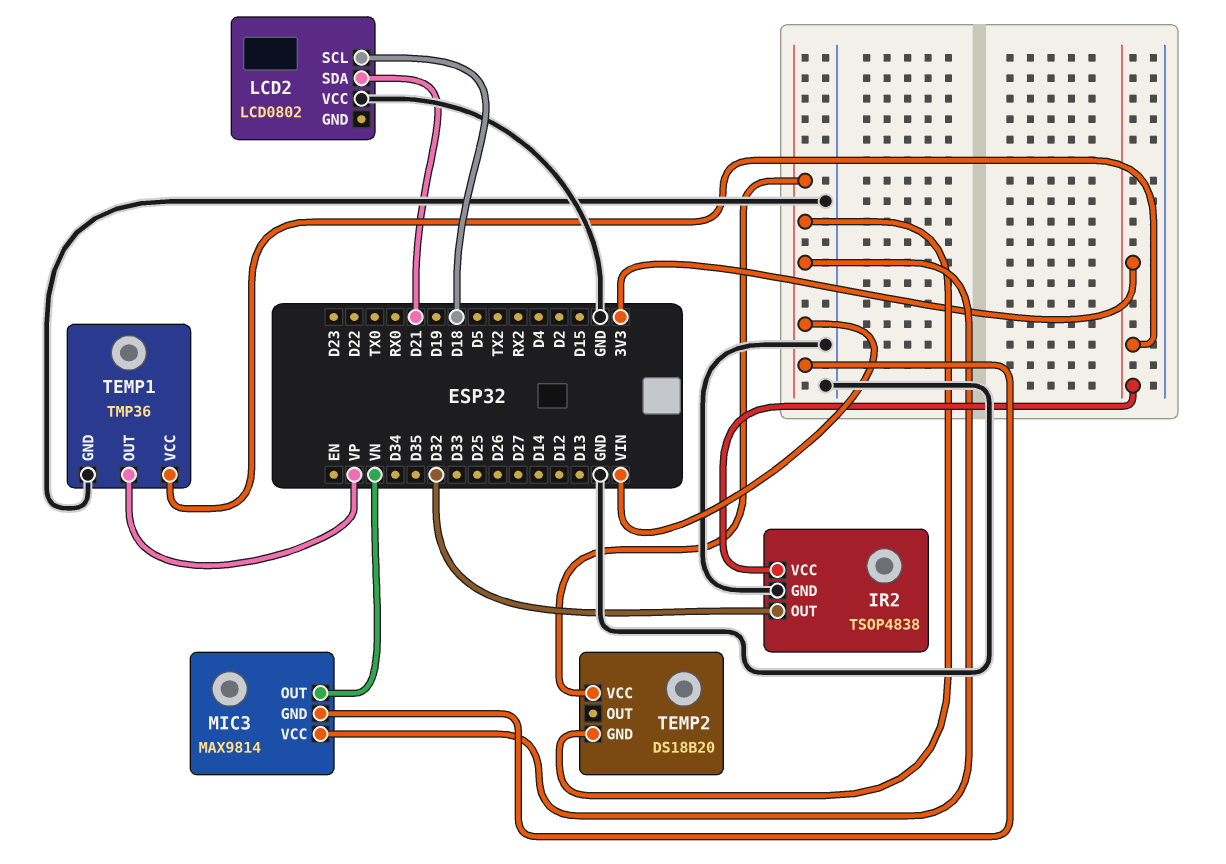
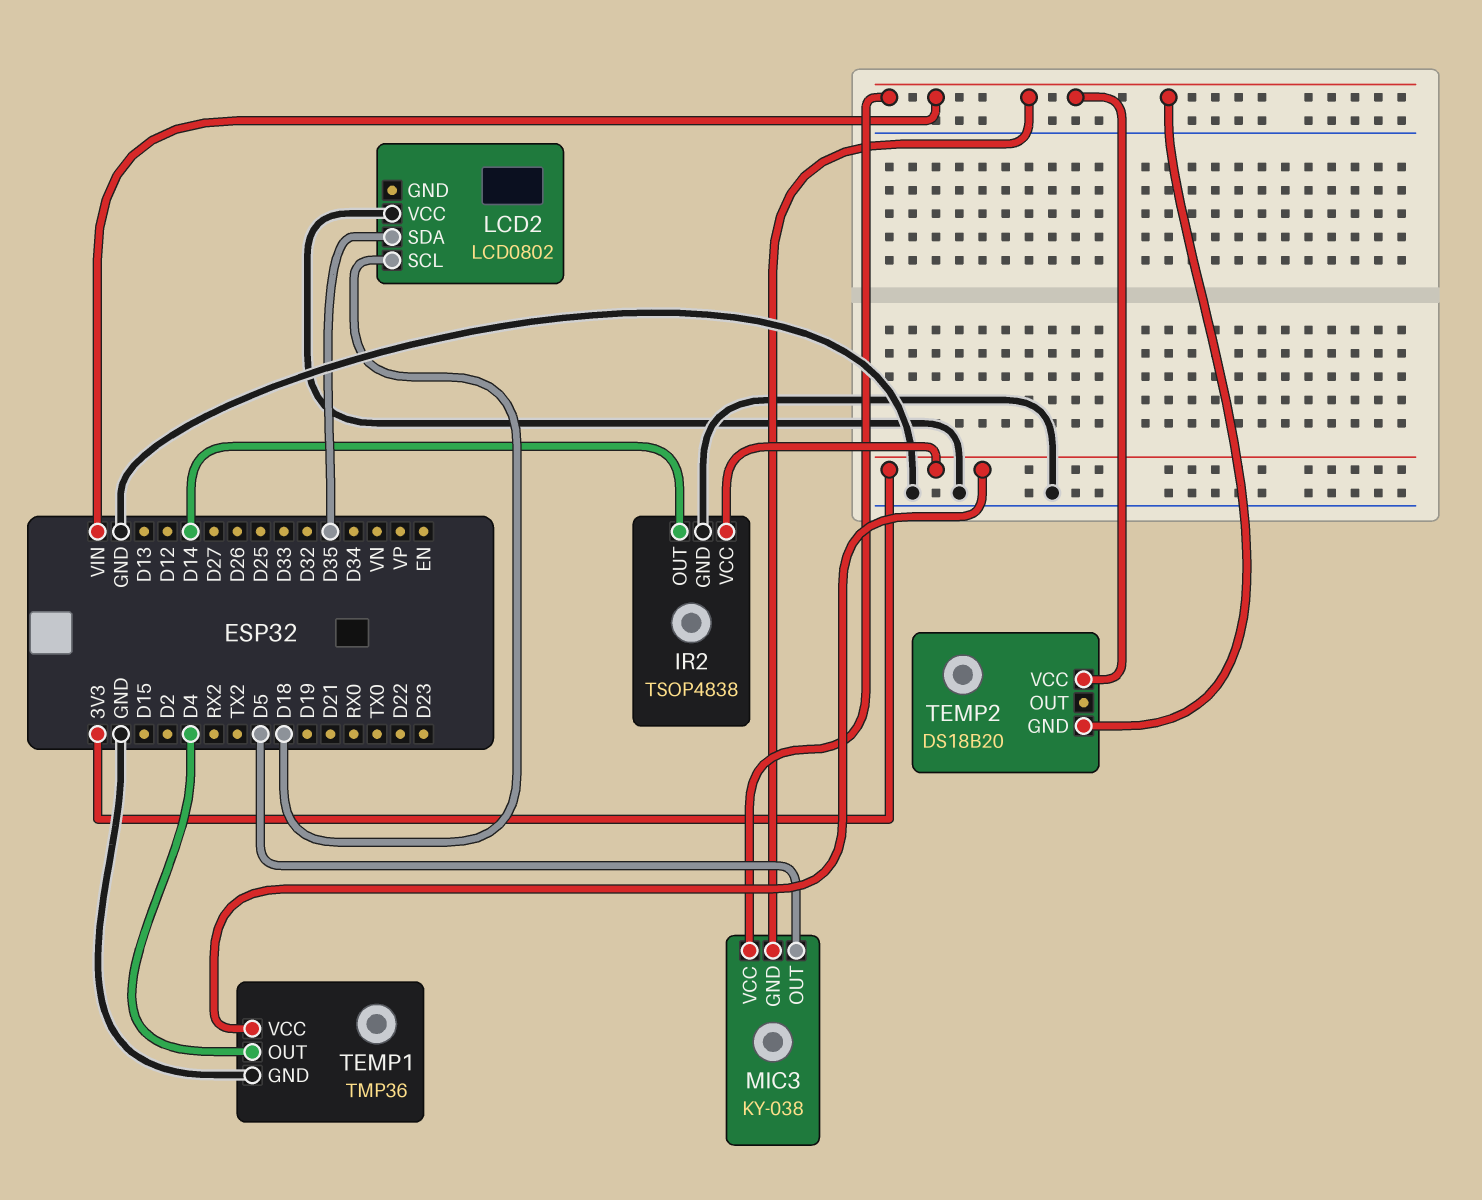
IR2 pin OUT: D32 -> D14
LCD2 pin SDA: D21 -> D35
MIC3: MAX9814 -> KY-038
MIC3 pin OUT: VN -> D5
TEMP1 pin OUT: VP -> D4

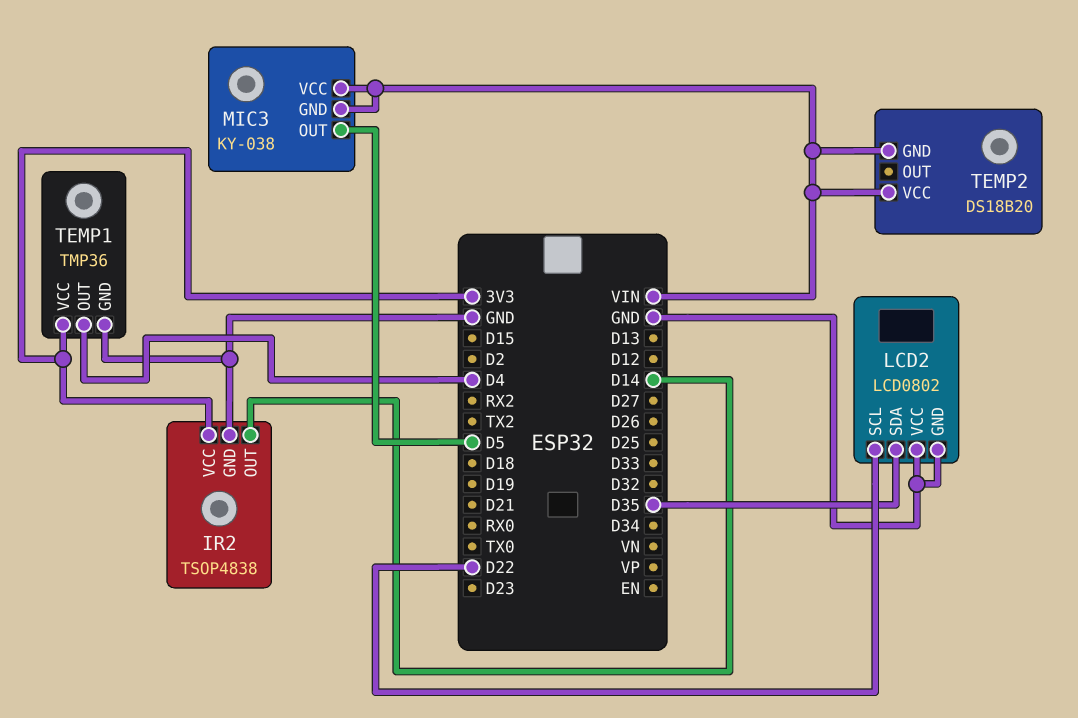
LCD2 pin GND: none -> GND
LCD2 pin SCL: D18 -> D22

